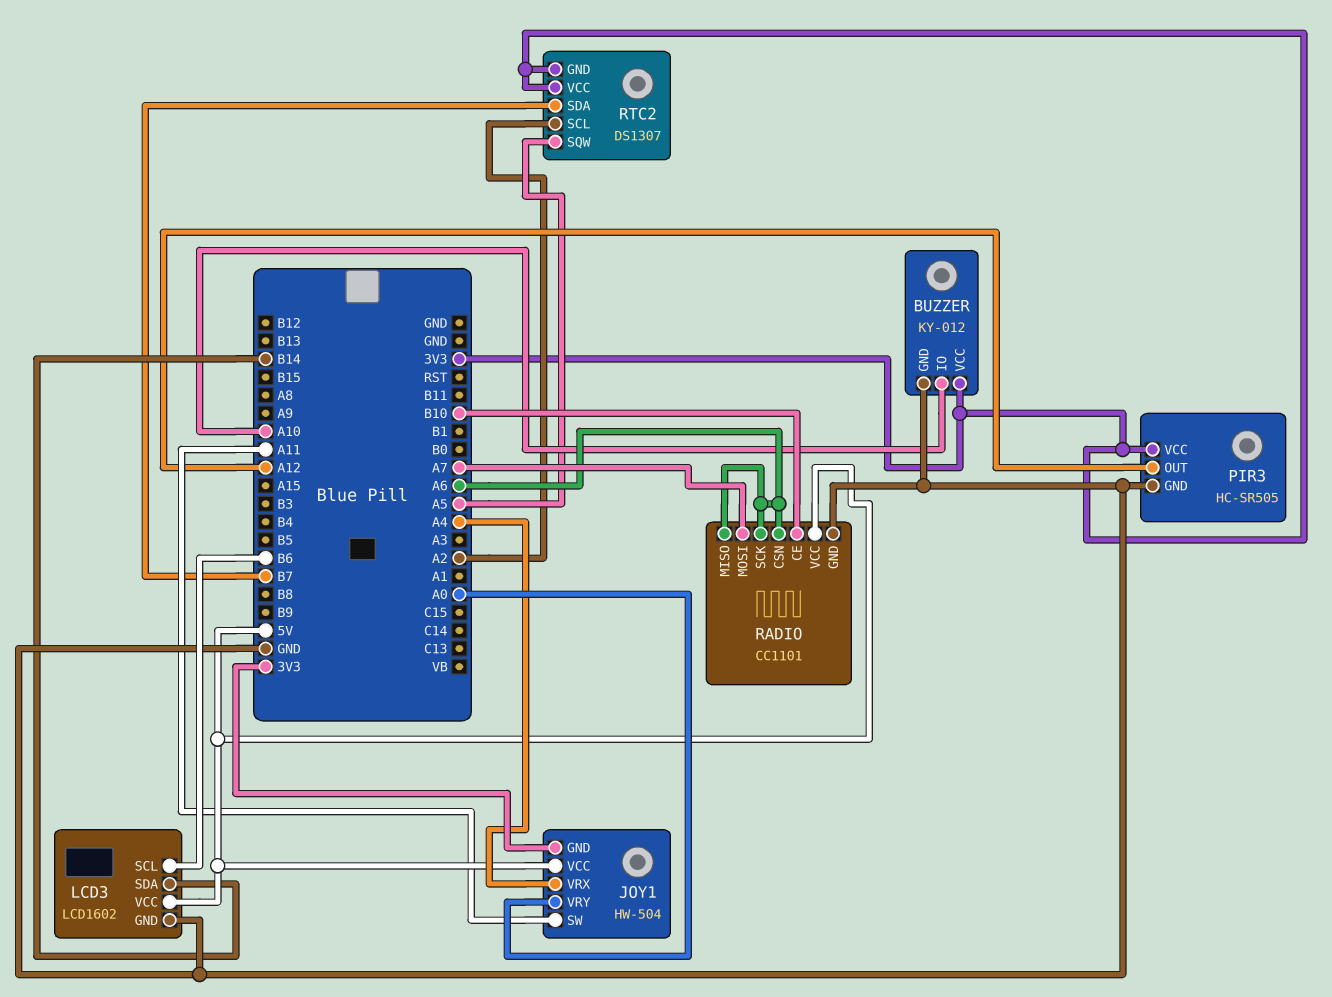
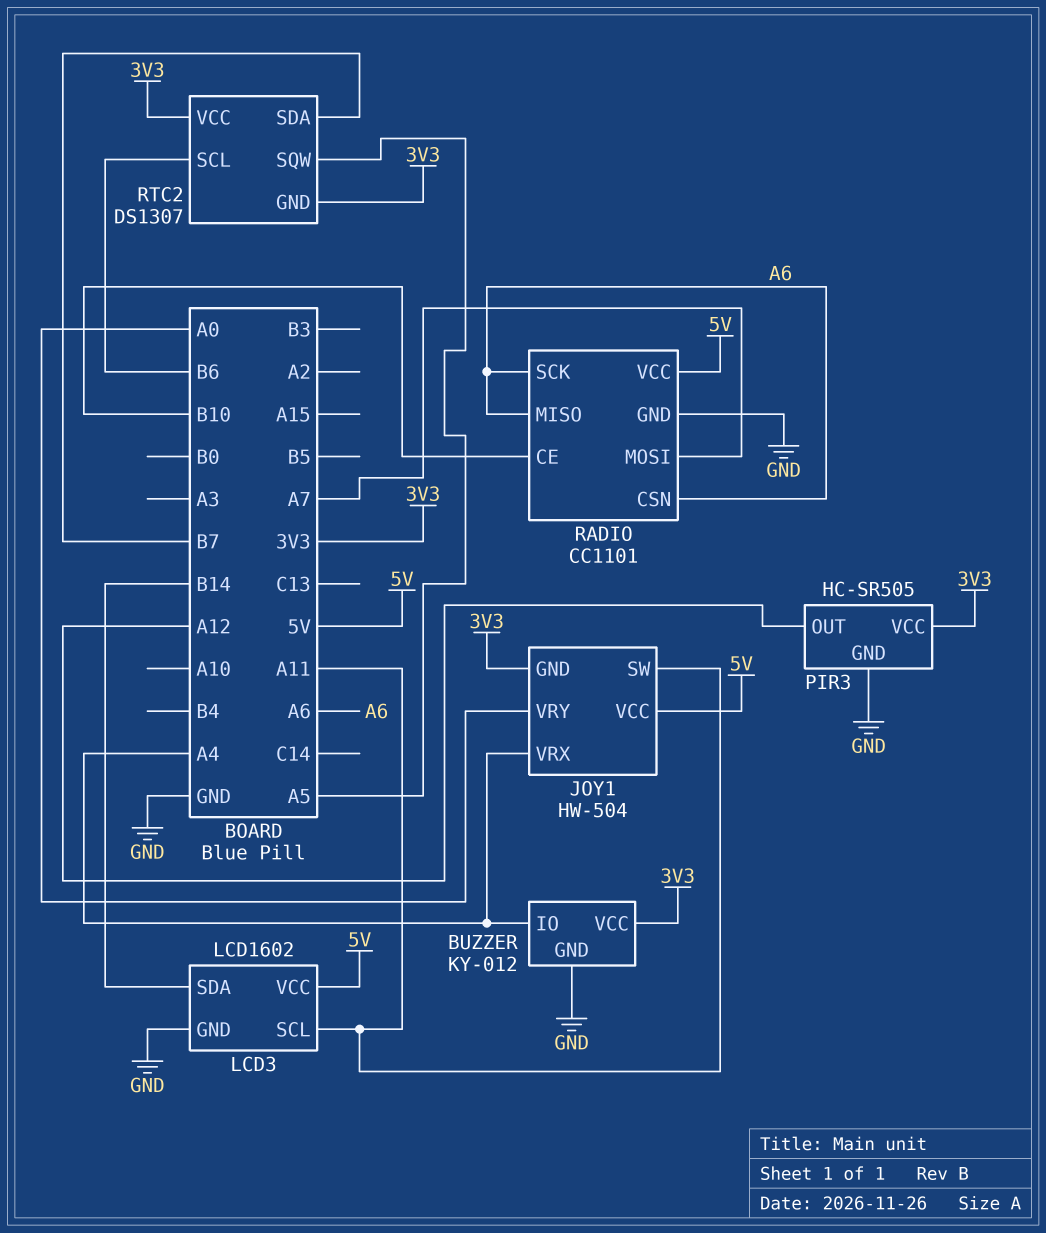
BUZZER pin IO: A10 -> A4
LCD3 pin SCL: B6 -> A11
RTC2 pin SCL: A2 -> B6

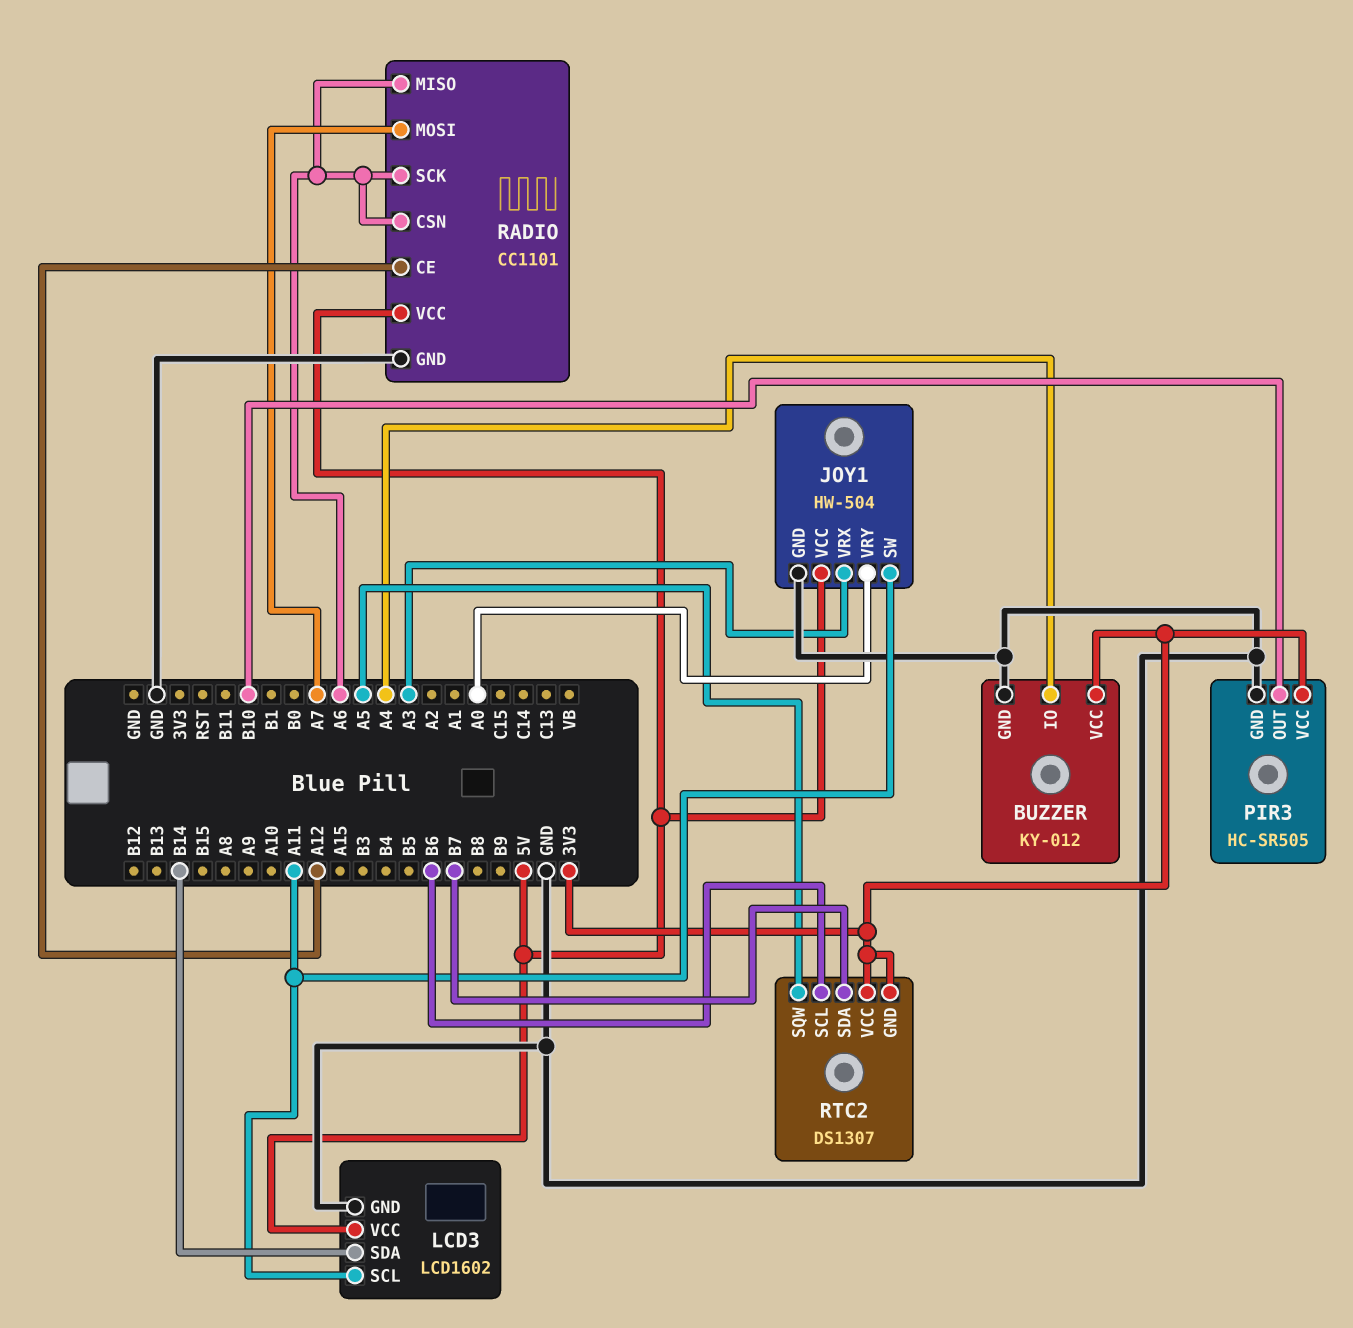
JOY1 pin GND: 3V3 -> GND
JOY1 pin VRX: A4 -> A3
PIR3 pin OUT: A12 -> B10
RADIO pin CE: B10 -> A12

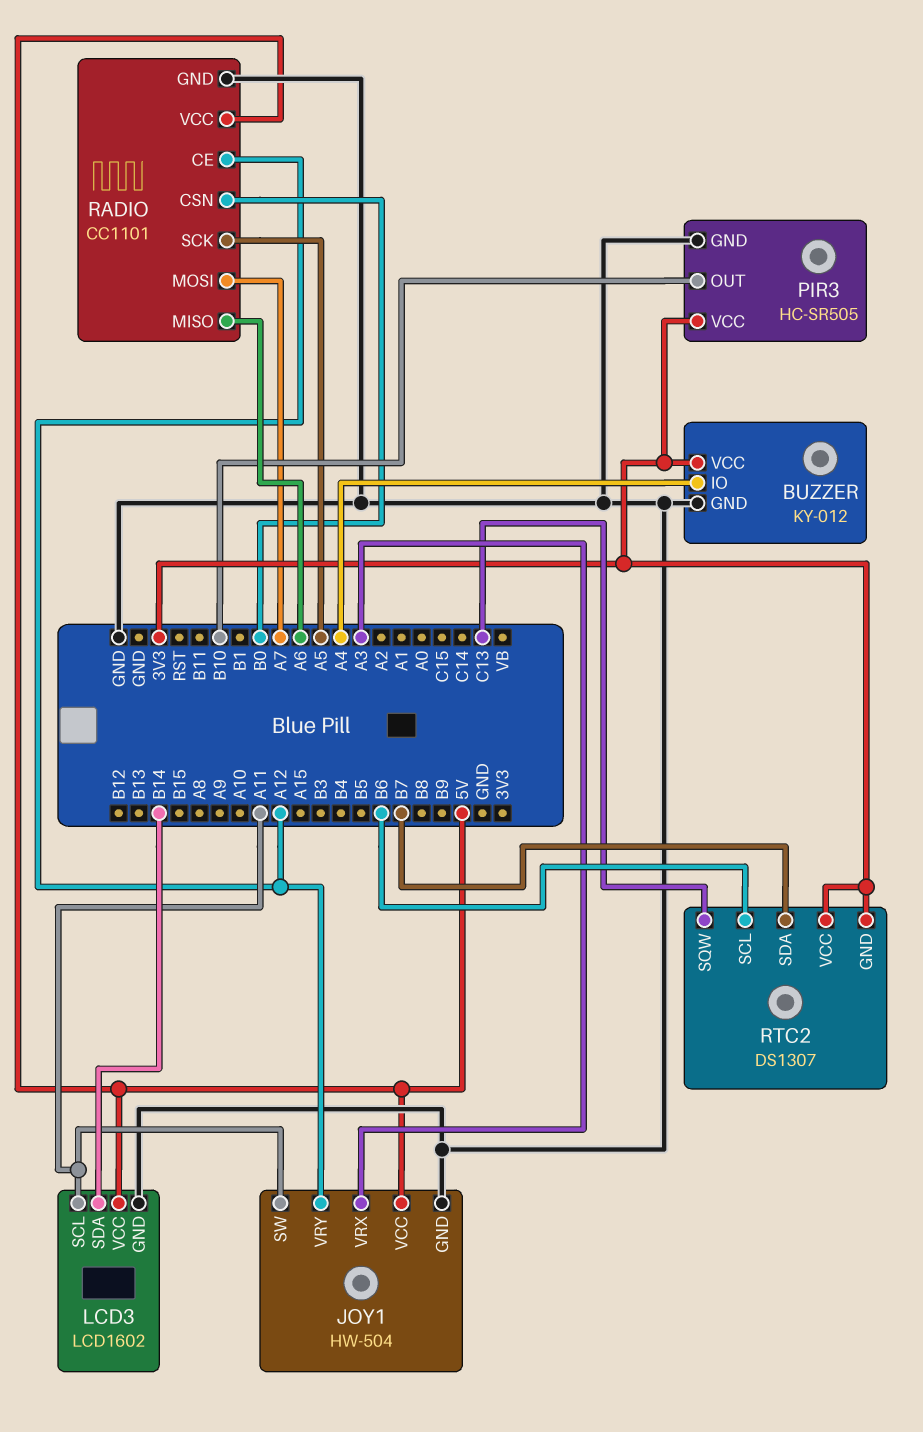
JOY1 pin VRY: A0 -> A12
RADIO pin CSN: A6 -> B0
RADIO pin SCK: A6 -> A5
RTC2 pin SQW: A5 -> C13

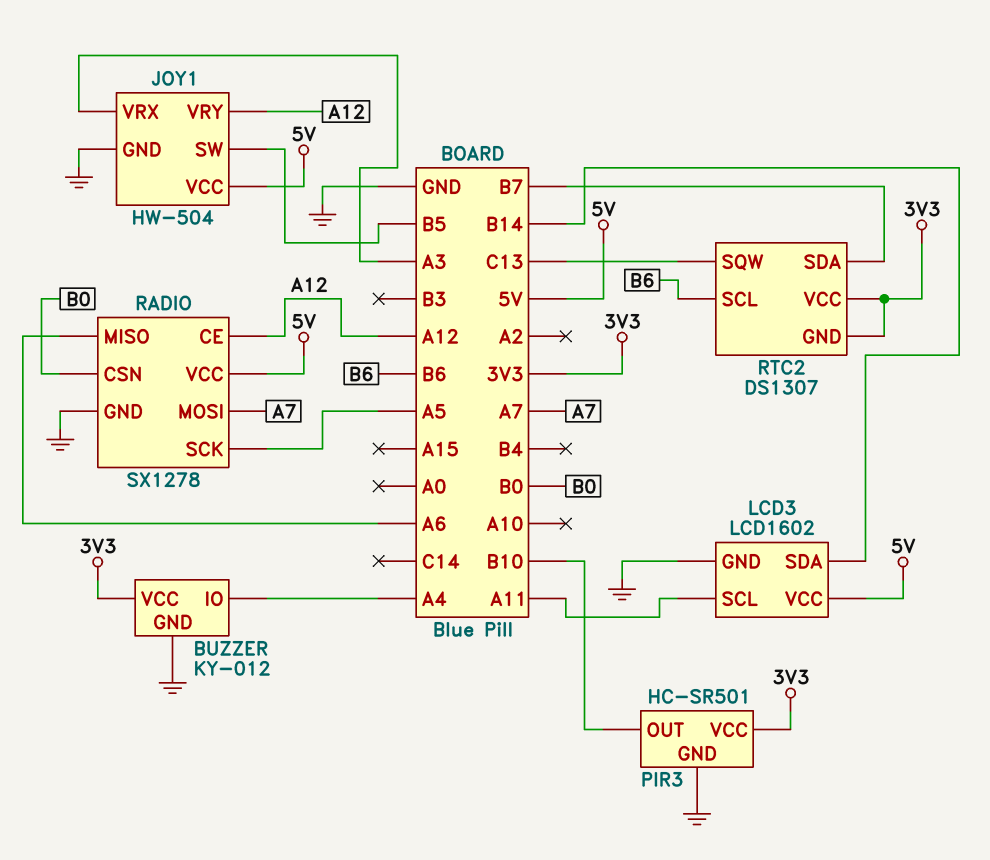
JOY1 pin SW: A11 -> B5
PIR3: HC-SR505 -> HC-SR501
RADIO: CC1101 -> SX1278

